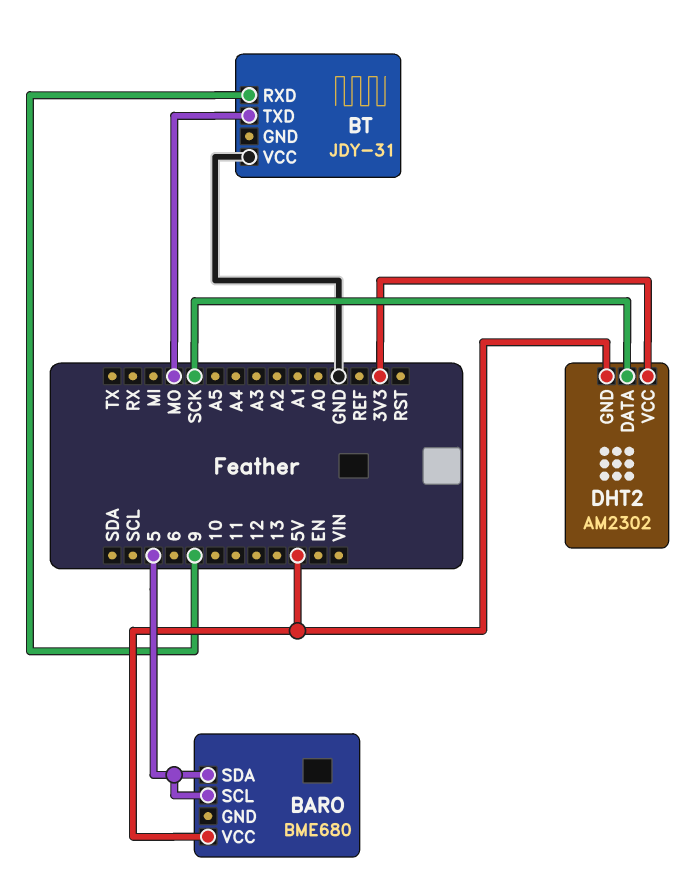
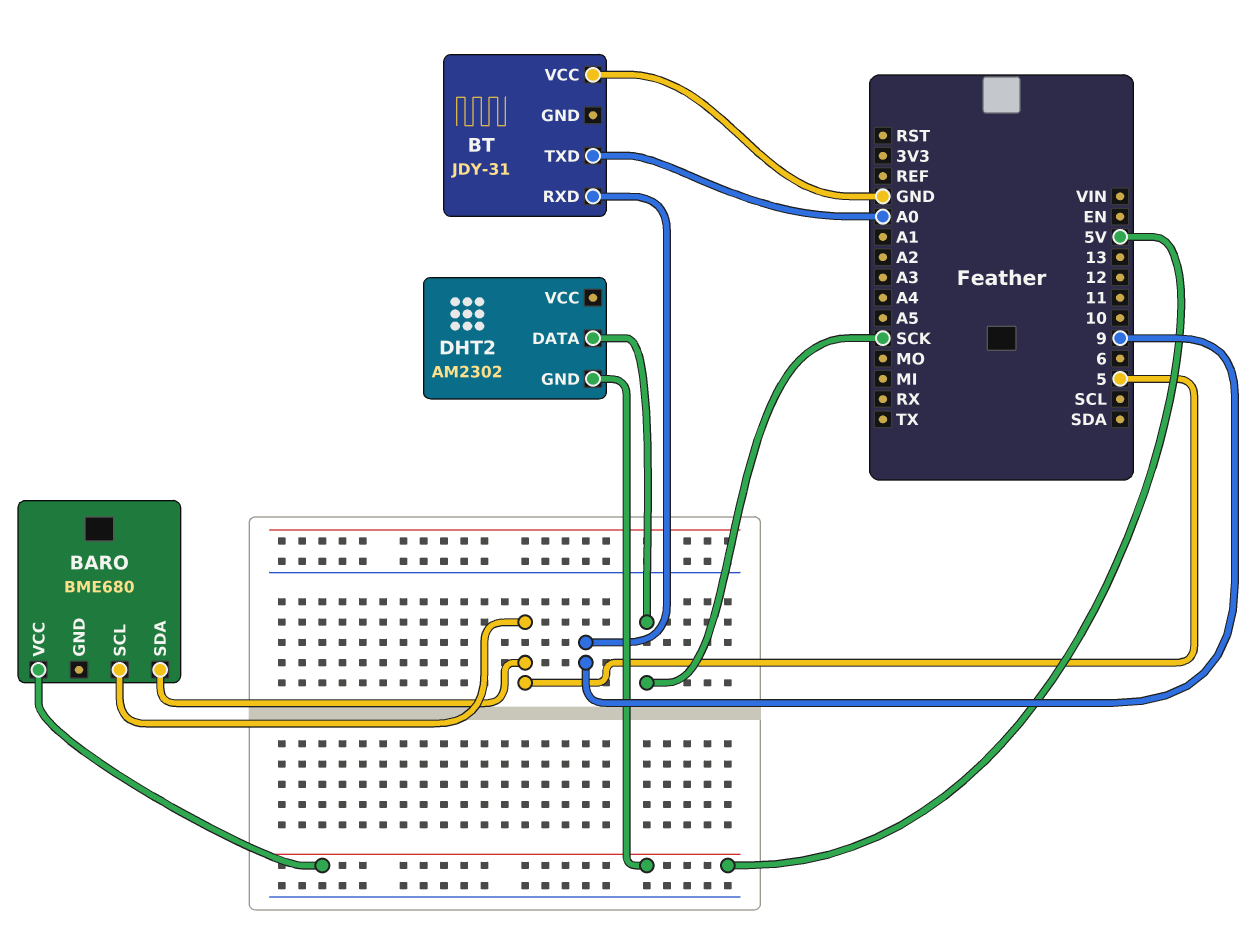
BT pin TXD: MO -> A0
DHT2 pin VCC: 3V3 -> none

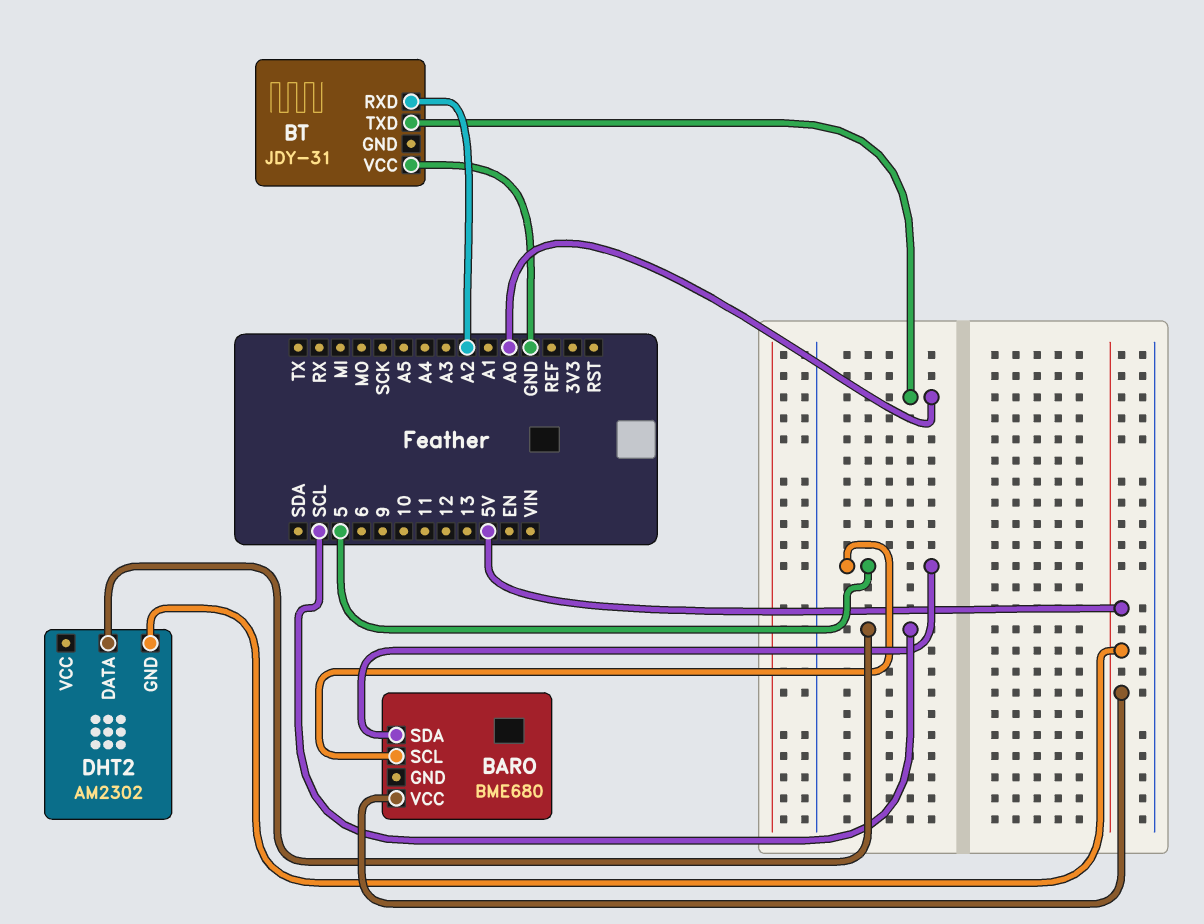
BT pin RXD: 9 -> A2
DHT2 pin DATA: SCK -> SCL

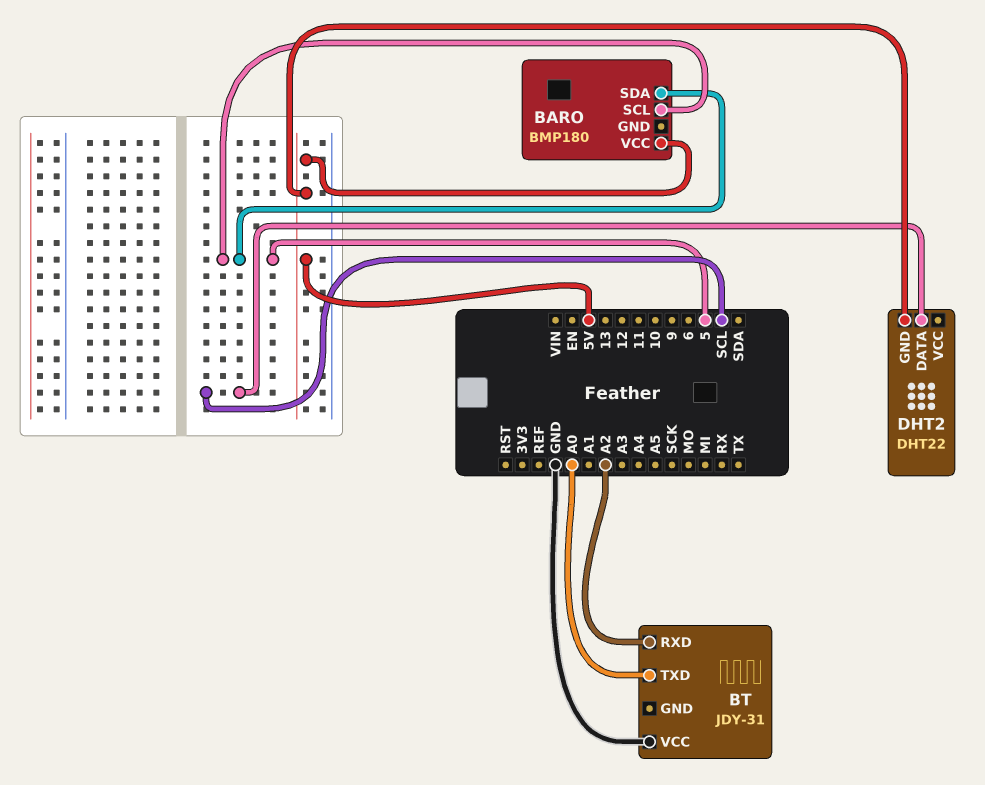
BARO: BME680 -> BMP180
DHT2: AM2302 -> DHT22

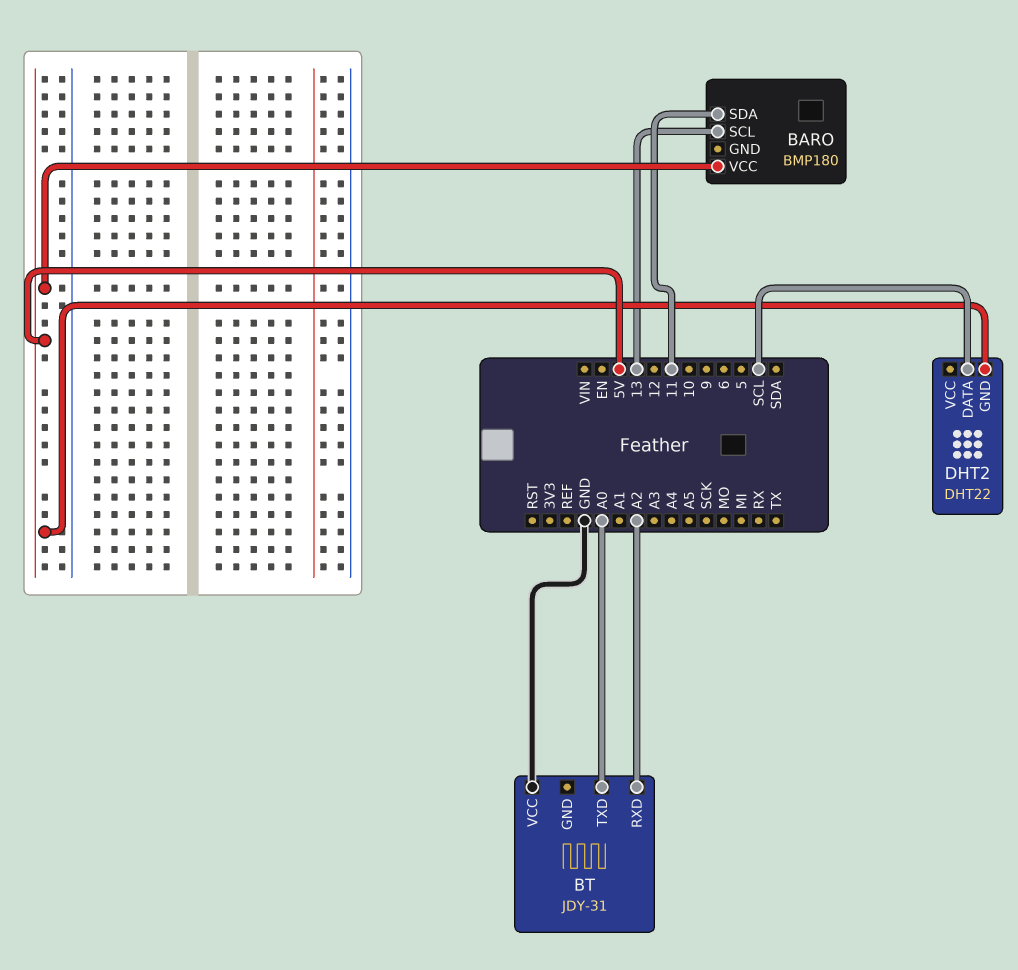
BARO pin SCL: 5 -> 13
BARO pin SDA: 5 -> 11

